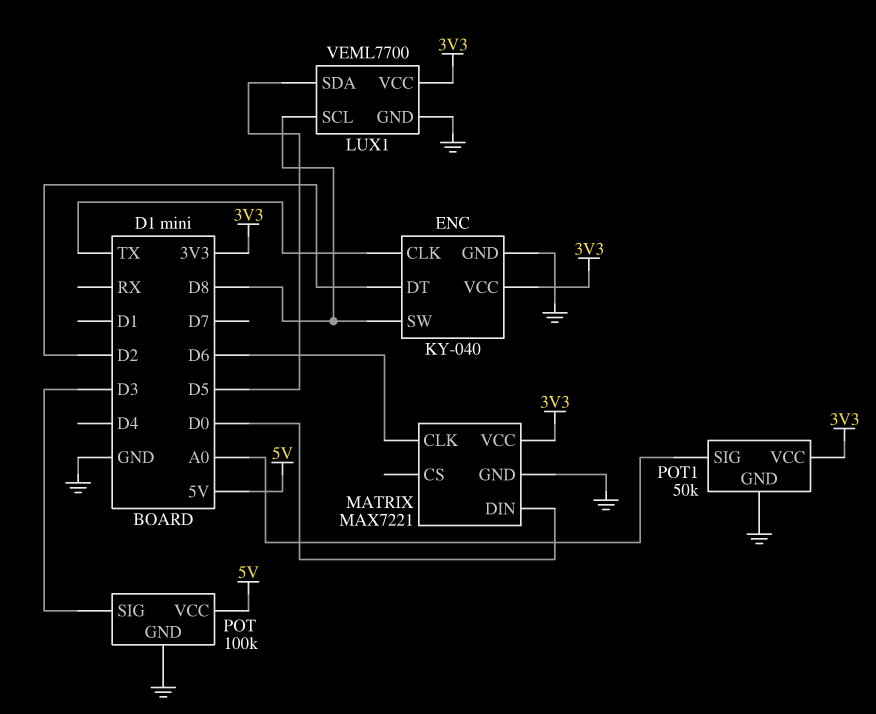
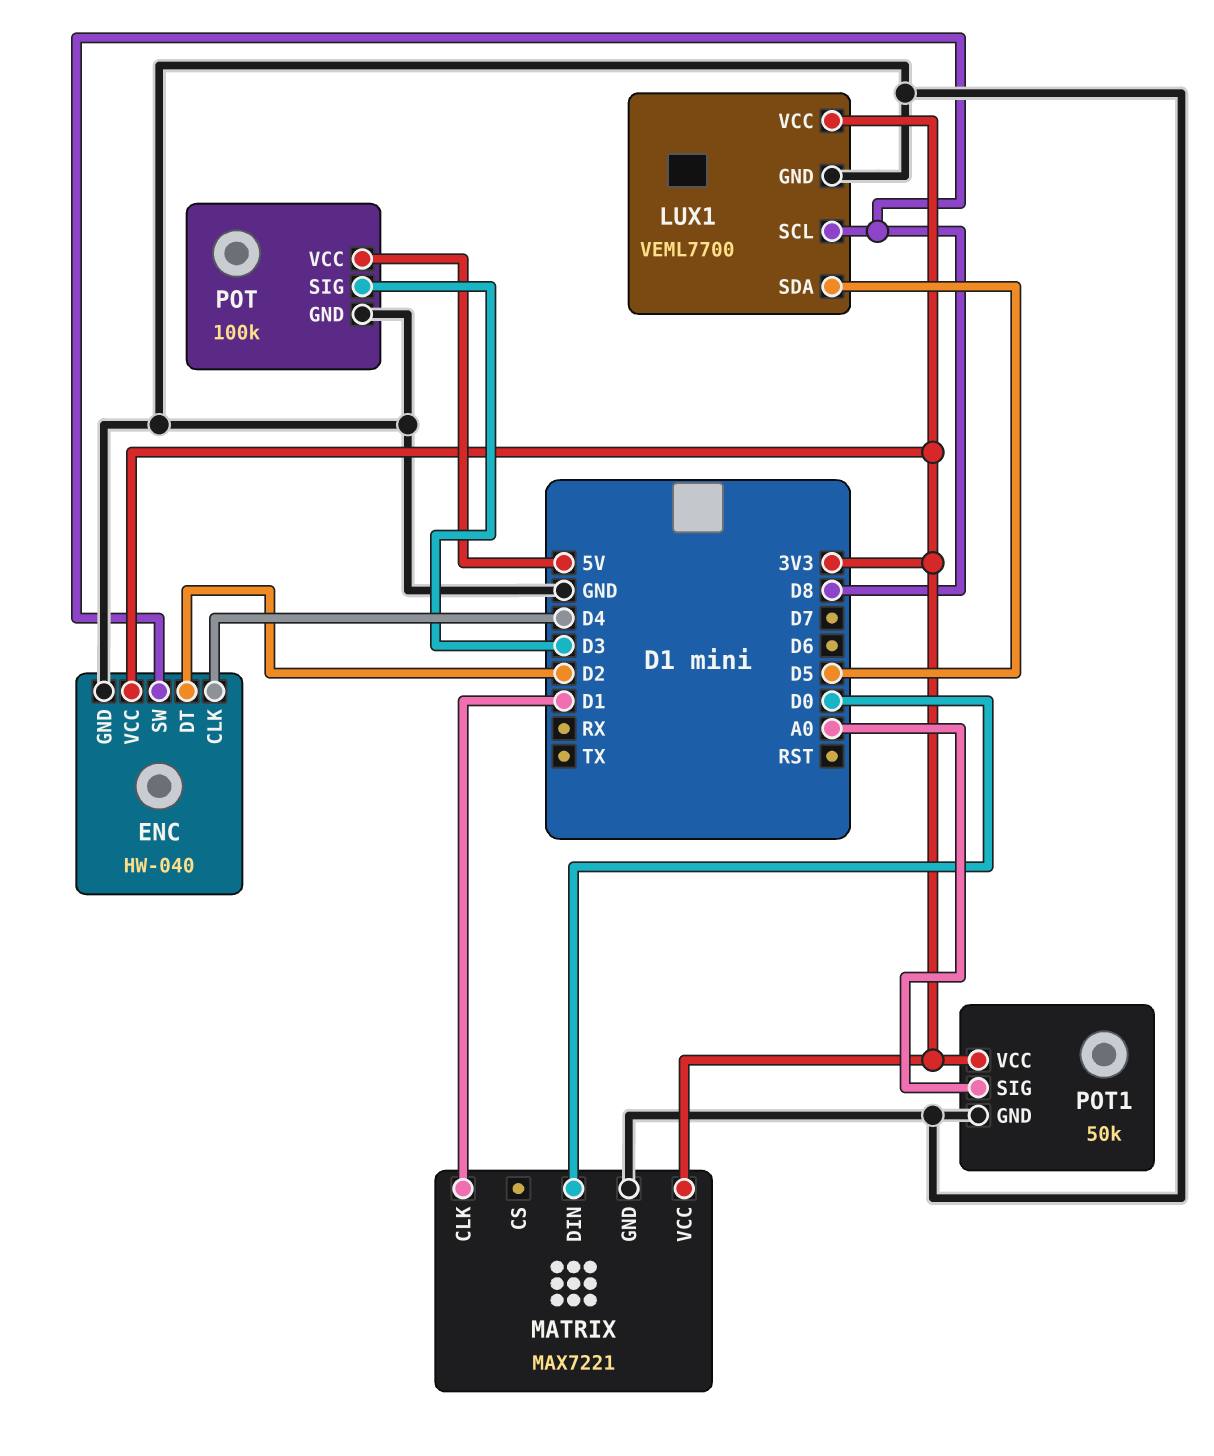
ENC: KY-040 -> HW-040
ENC pin CLK: TX -> D4
MATRIX pin CLK: D6 -> D1

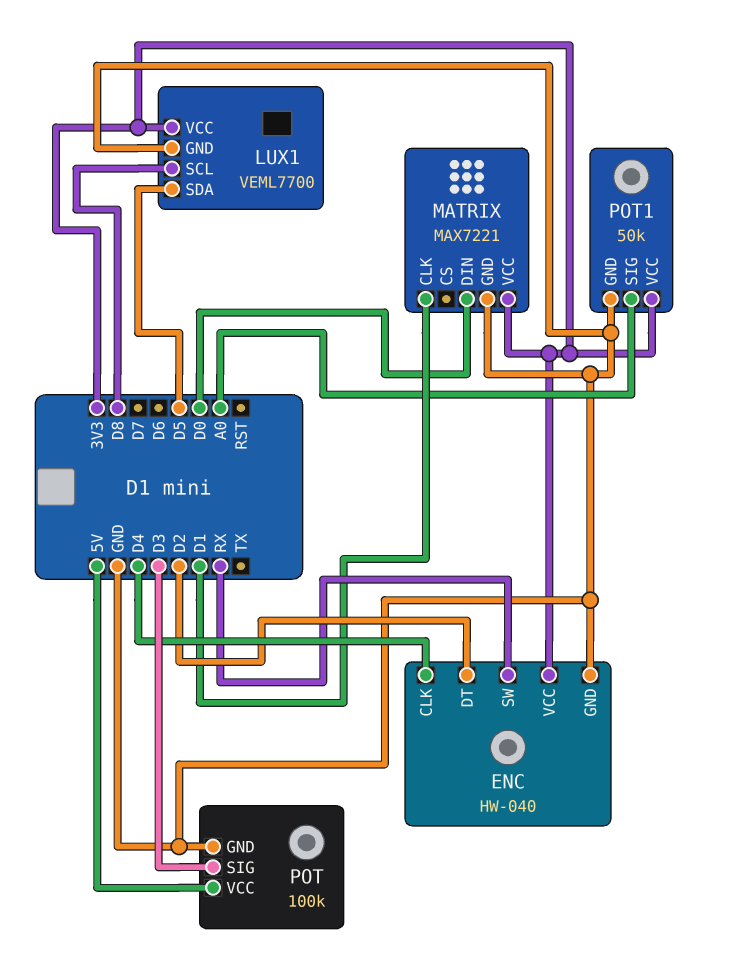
ENC pin SW: D8 -> RX

